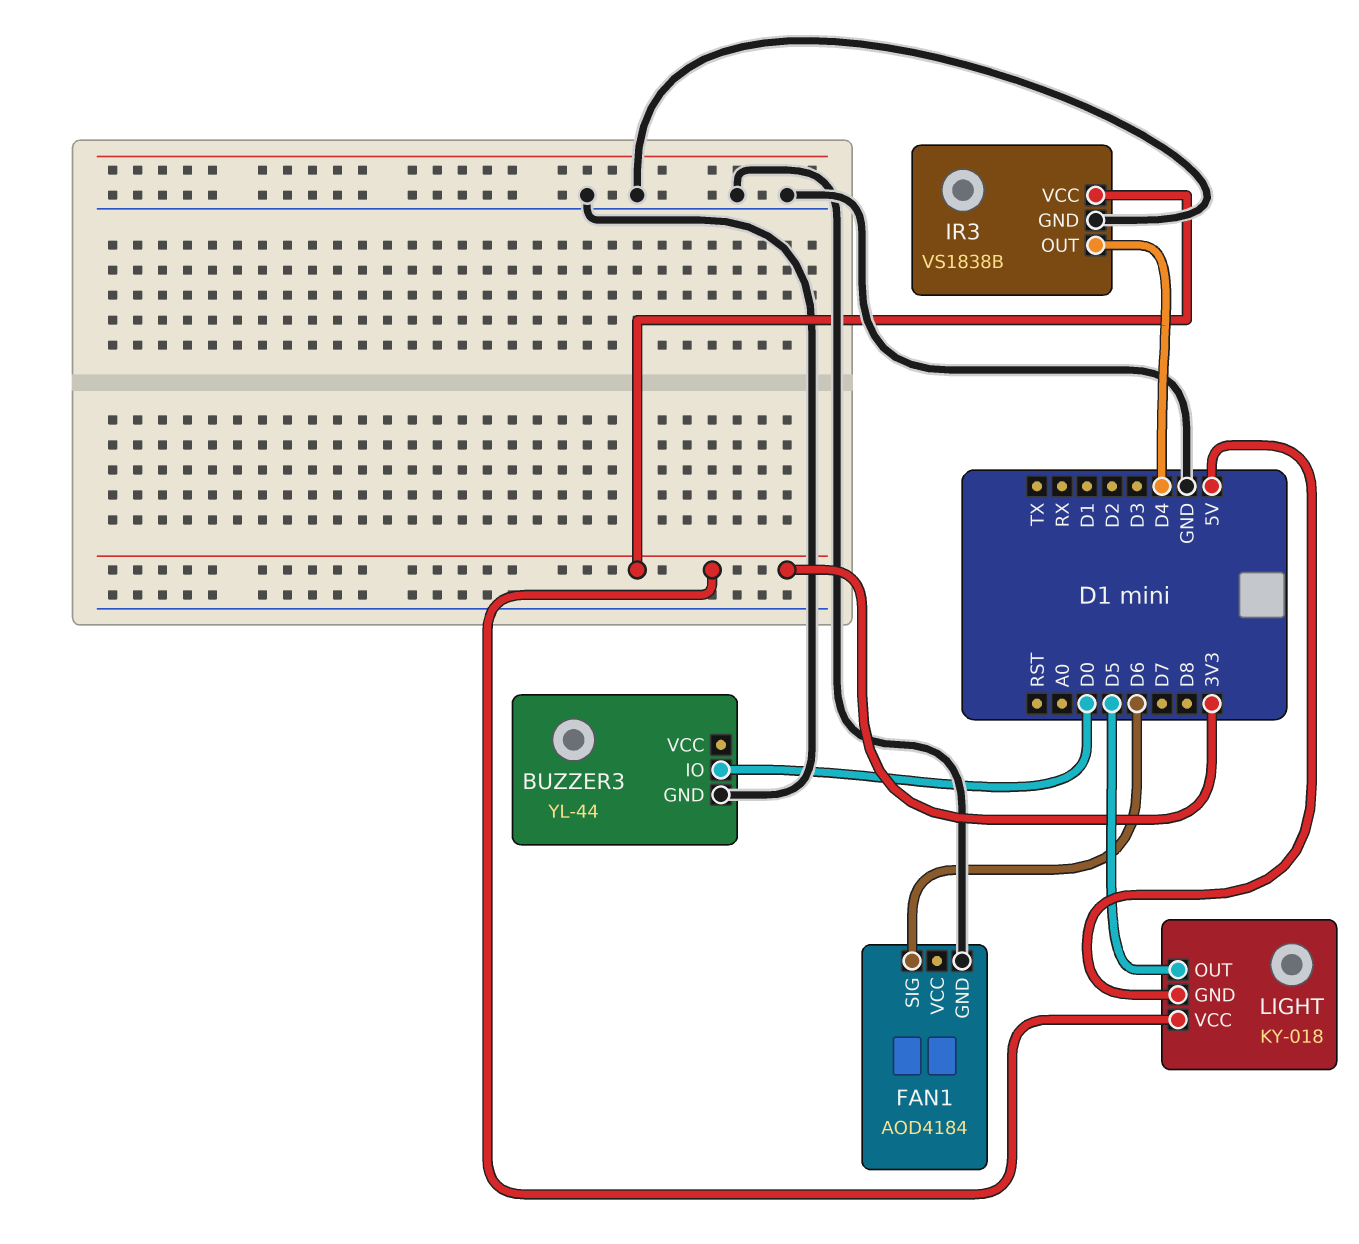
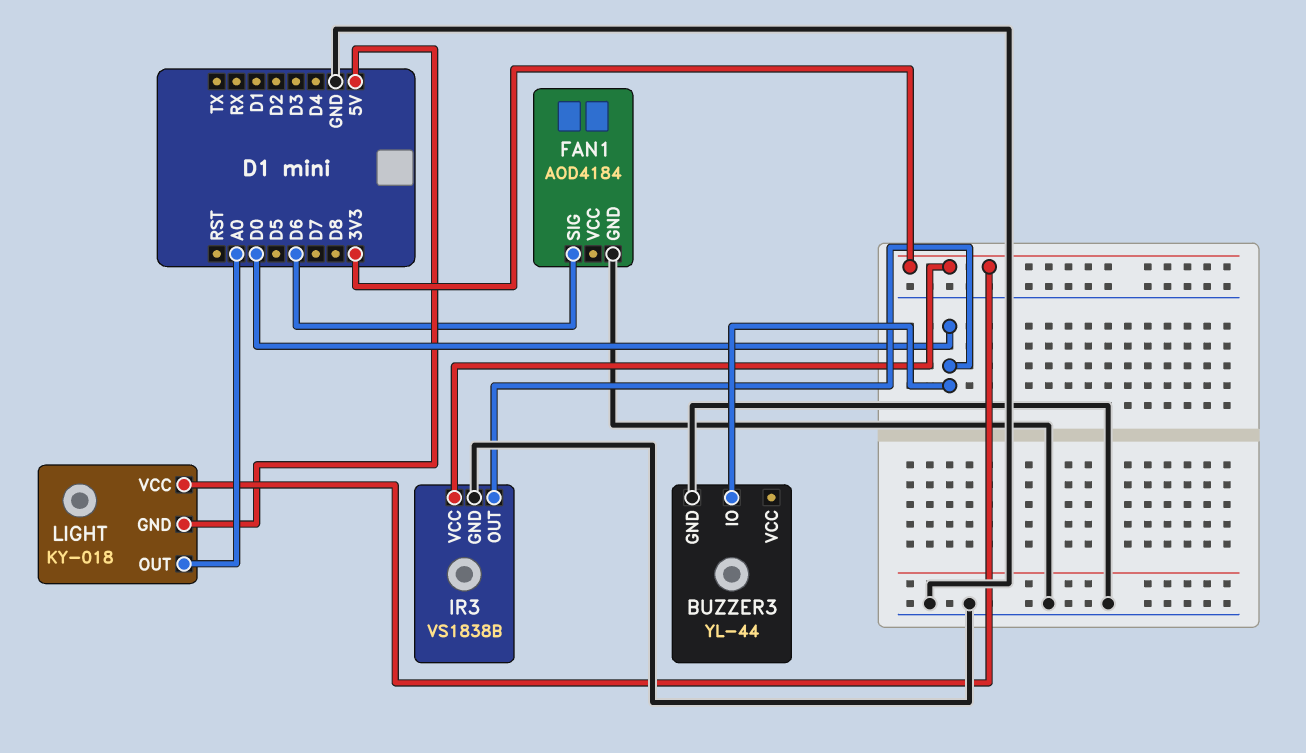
IR3 pin OUT: D4 -> D0
LIGHT pin OUT: D5 -> A0

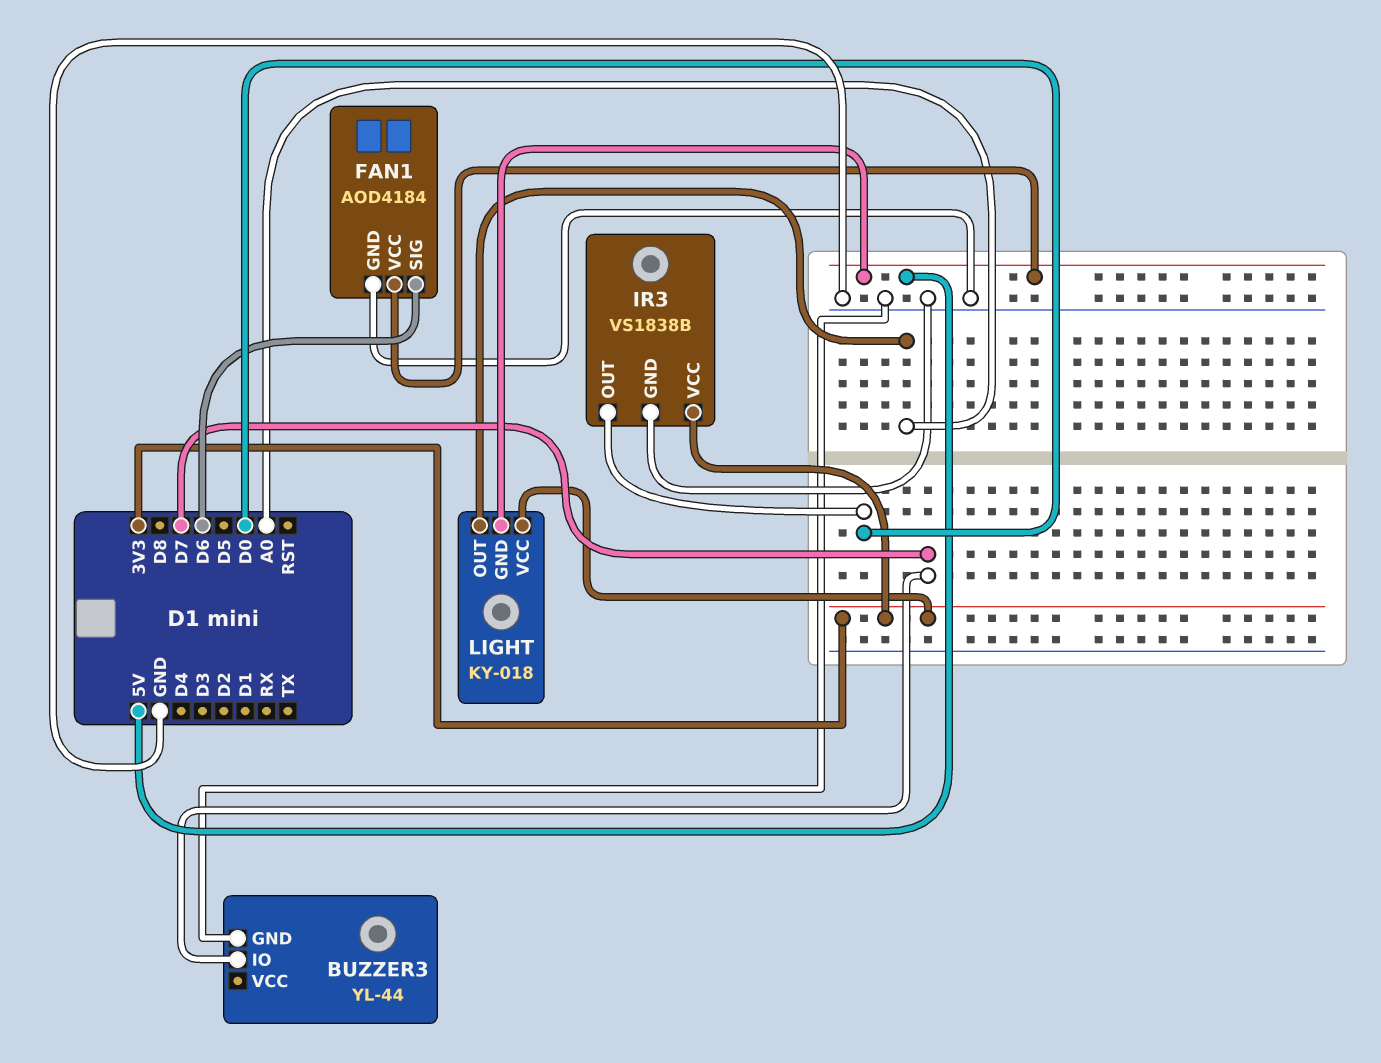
BUZZER3 pin IO: D0 -> D7
FAN1 pin VCC: none -> 5V

